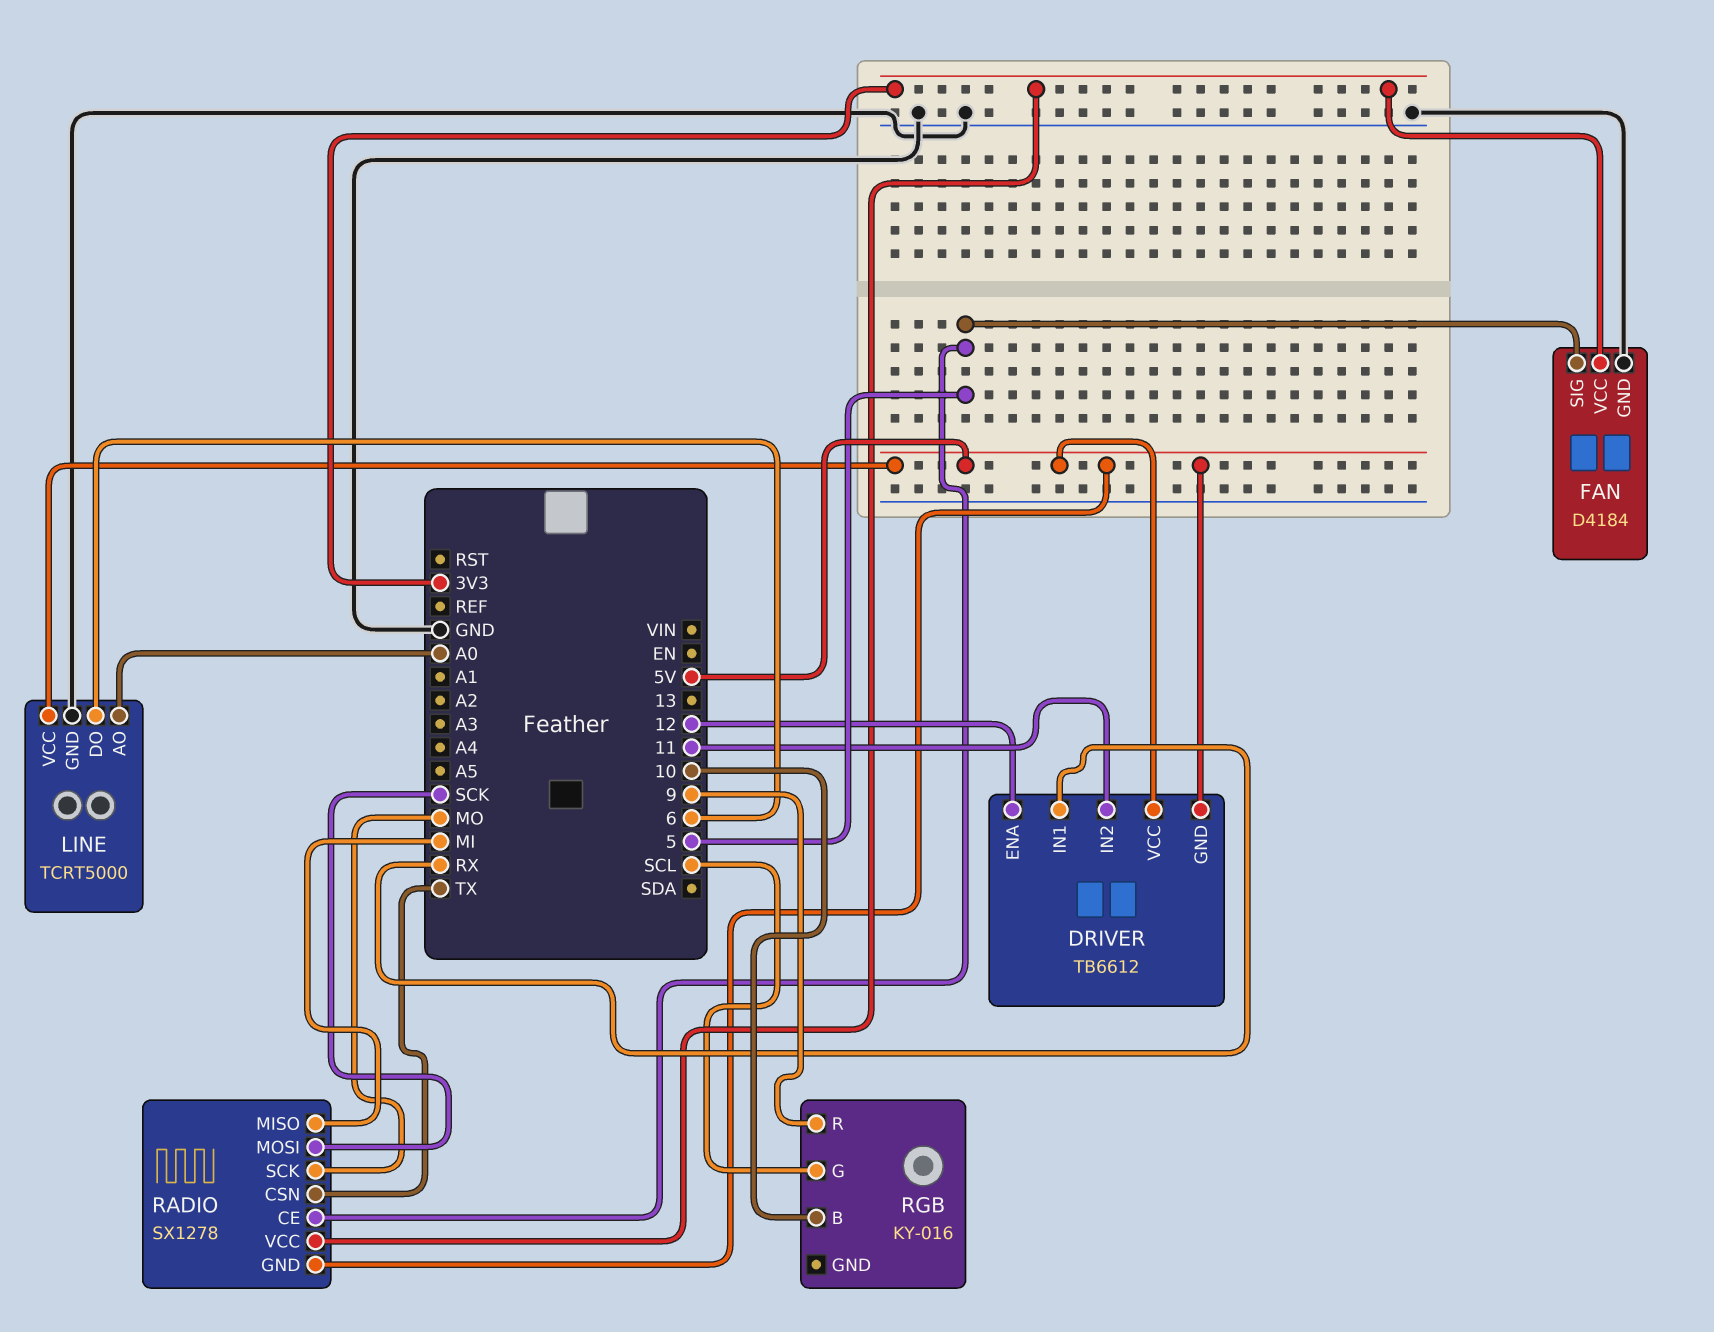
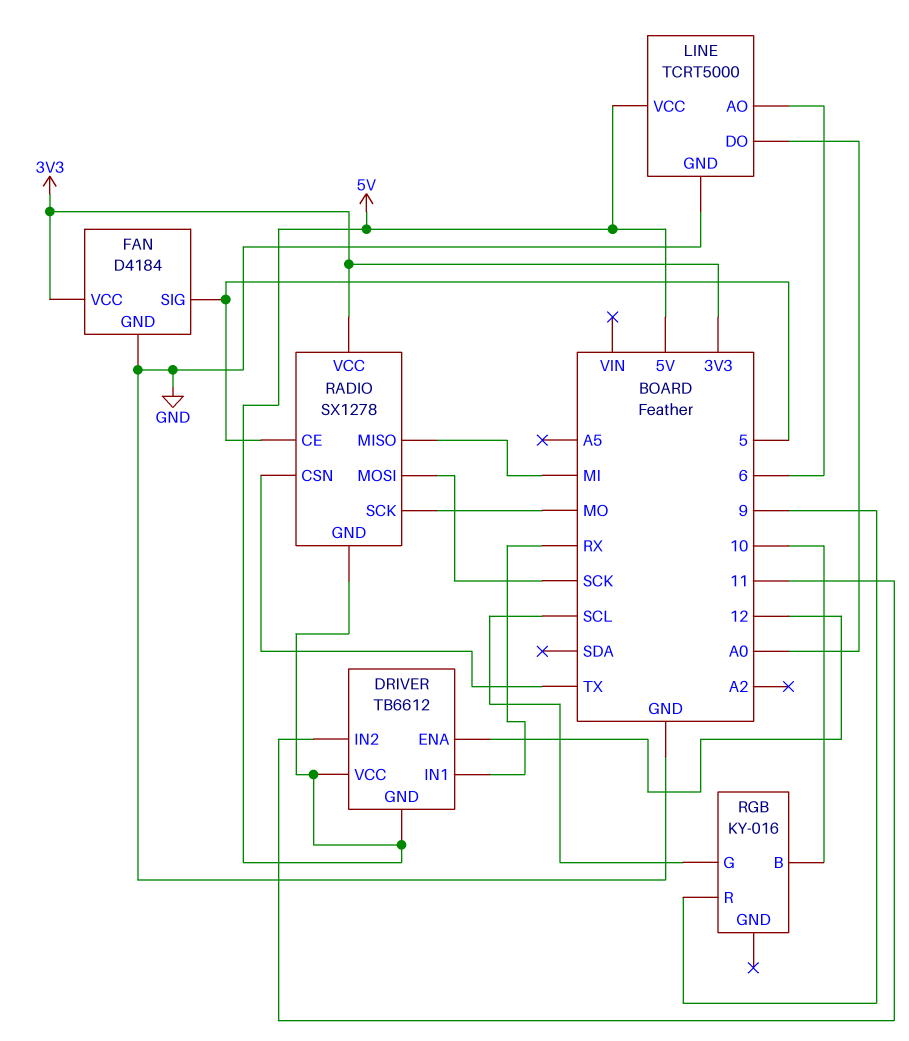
LINE pin AO: A0 -> 6
LINE pin DO: 6 -> A0

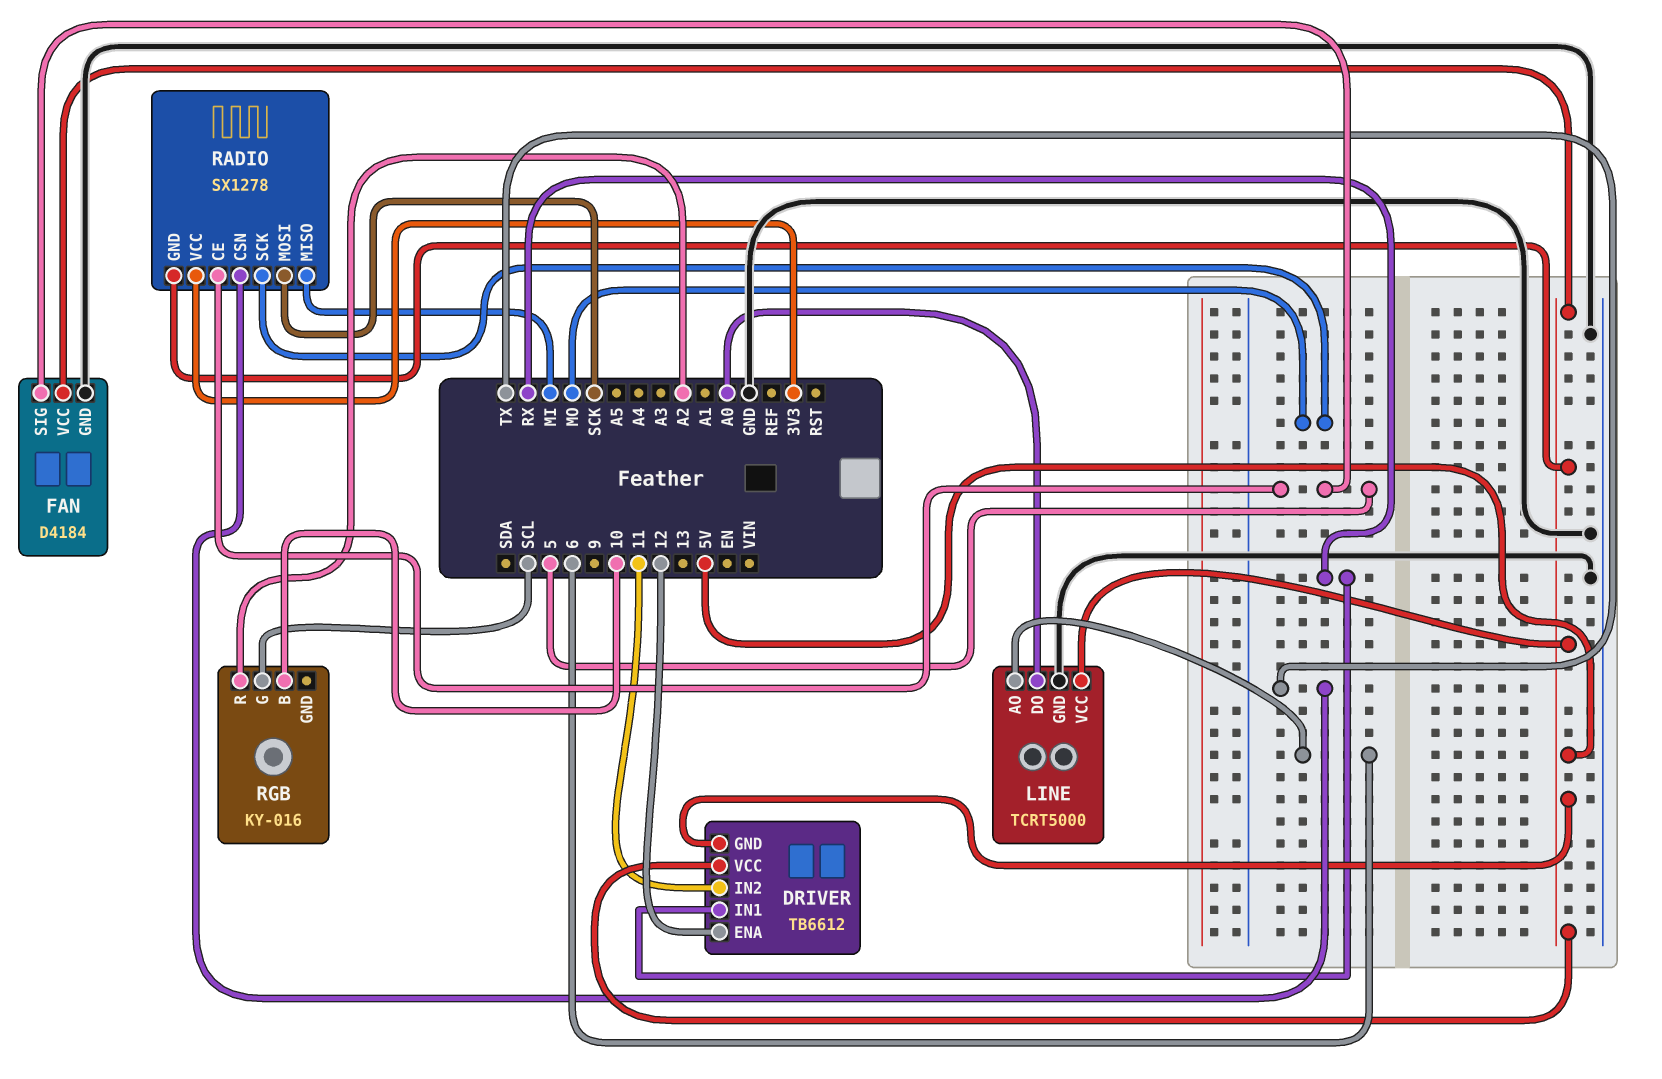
FAN pin VCC: 3V3 -> 5V
RGB pin R: 9 -> A2

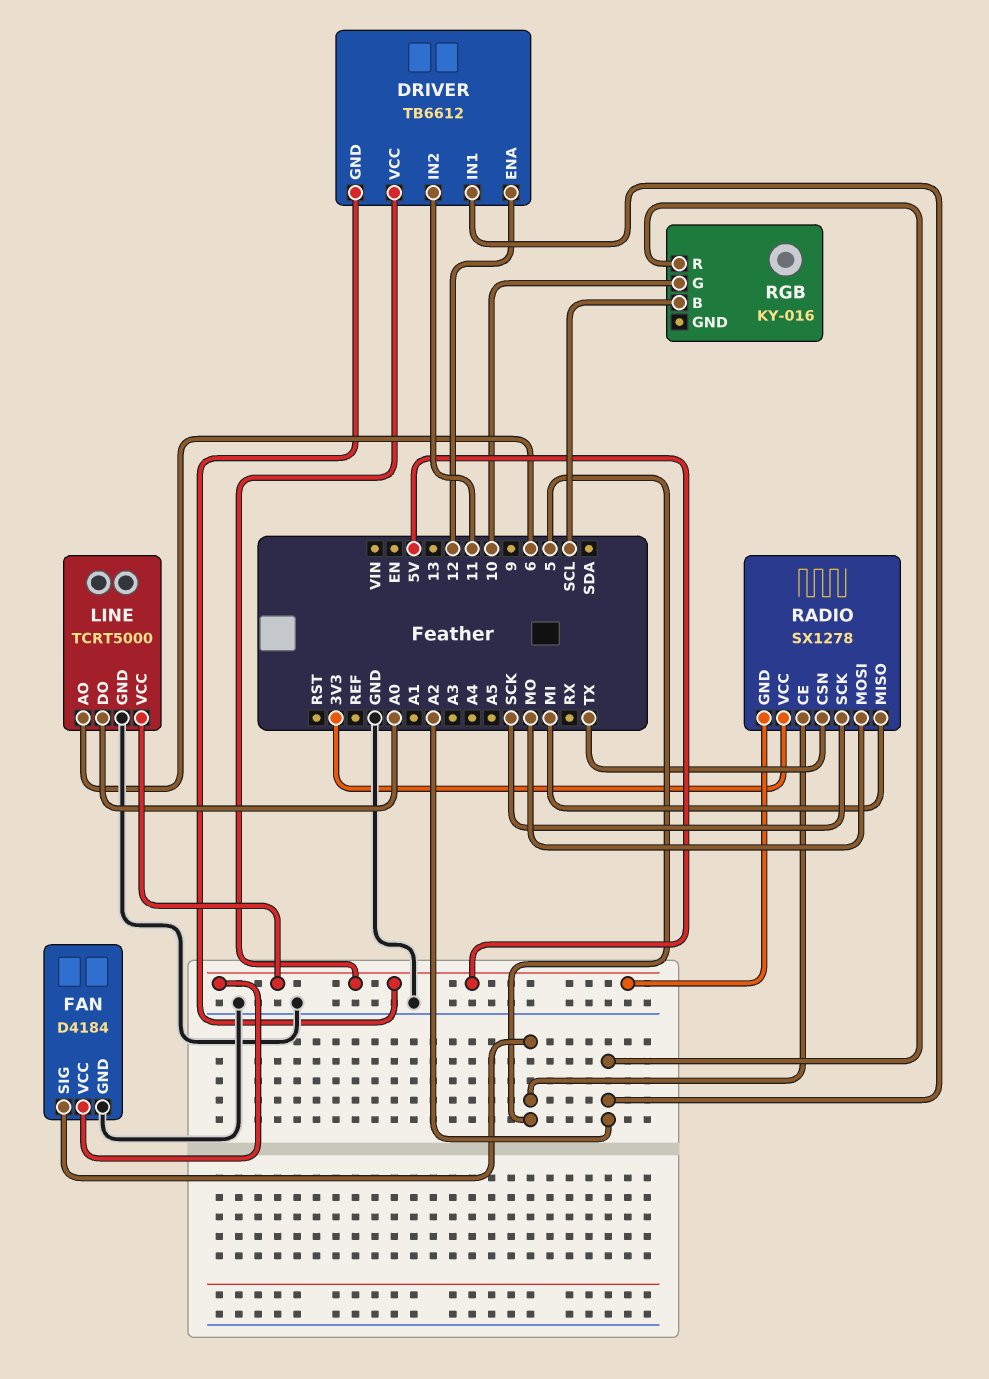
DRIVER pin IN1: RX -> A2
RADIO pin MOSI: SCK -> MO
RADIO pin SCK: MO -> SCK
RGB pin B: 10 -> SCL
RGB pin G: SCL -> 10

